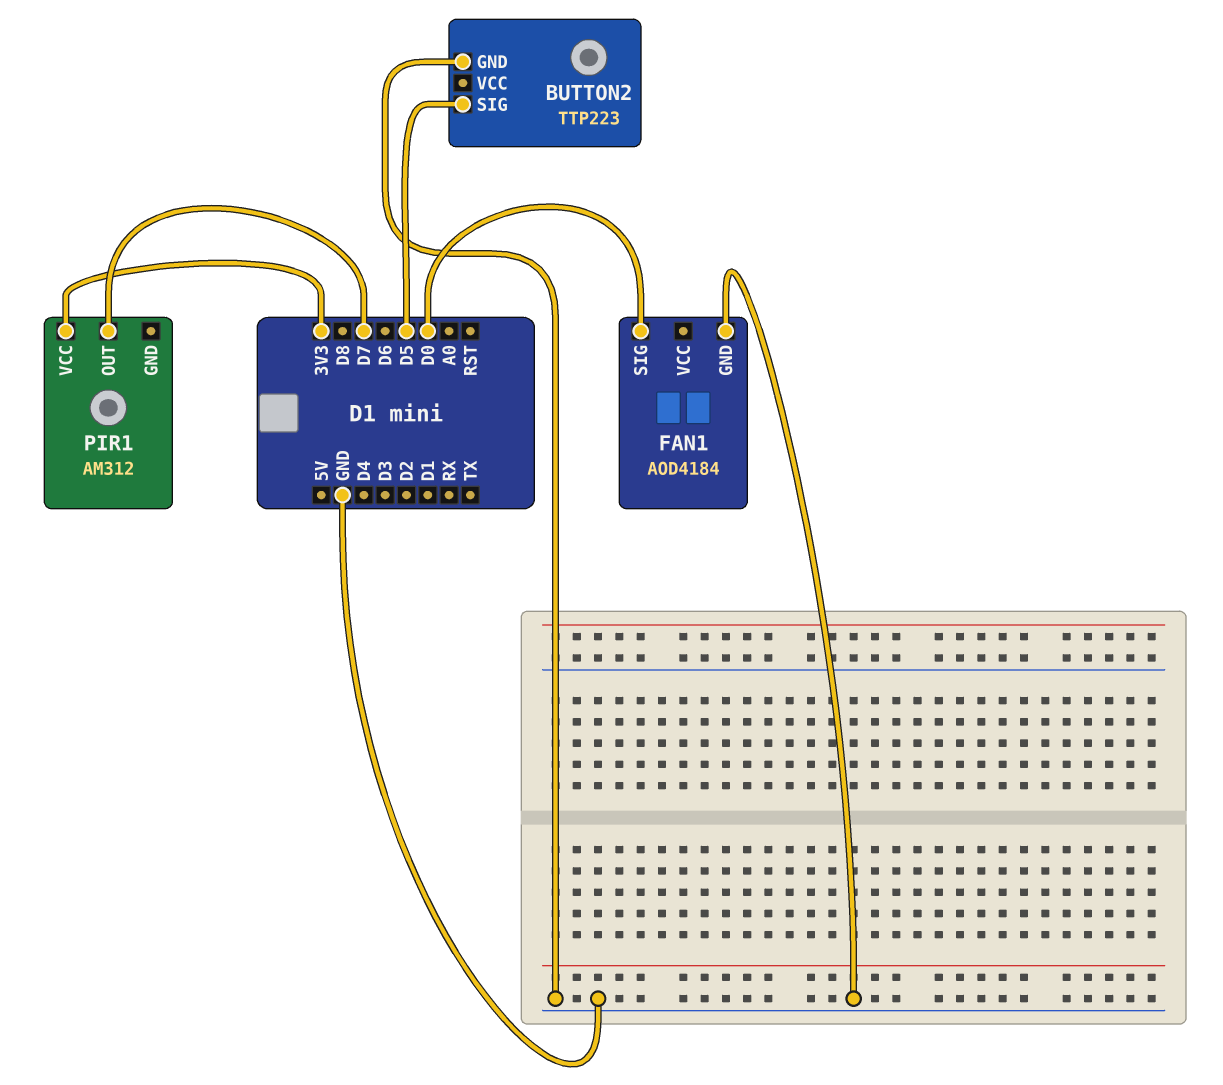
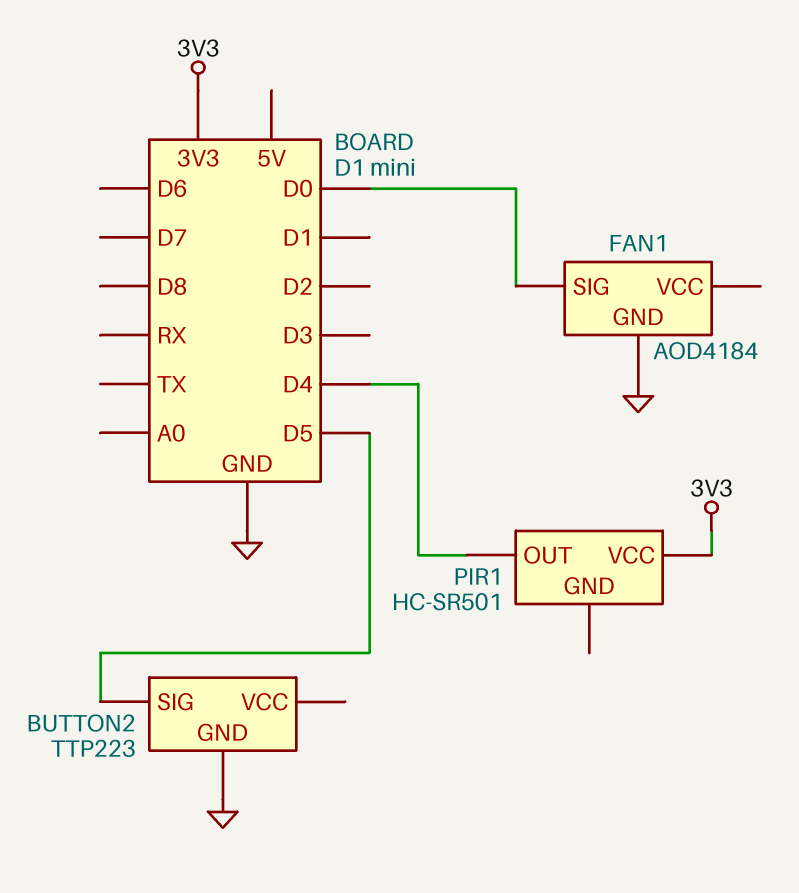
PIR1: AM312 -> HC-SR501
PIR1 pin OUT: D7 -> D4

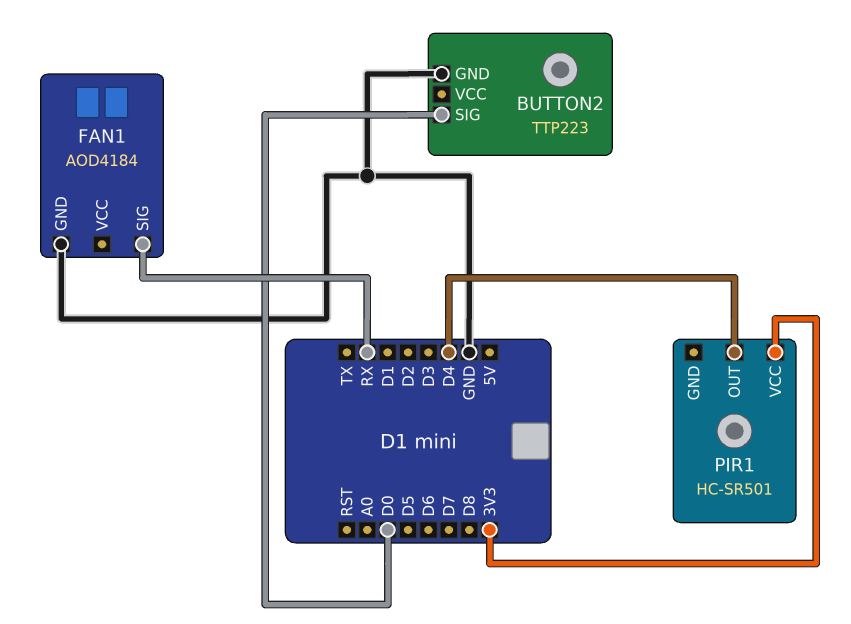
BUTTON2 pin SIG: D5 -> D0
FAN1 pin SIG: D0 -> RX

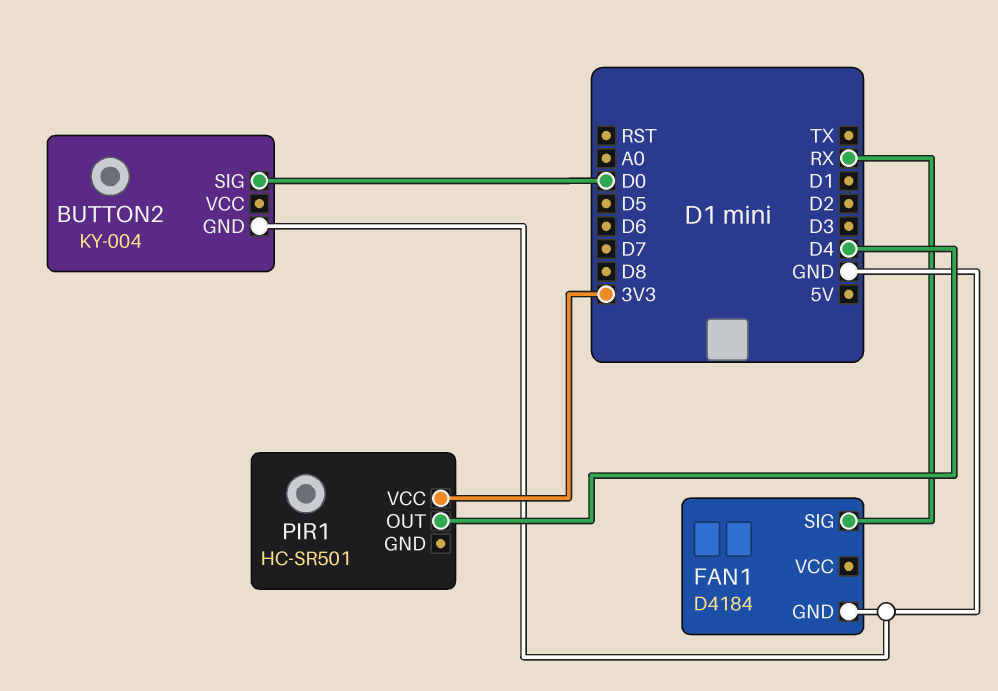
BUTTON2: TTP223 -> KY-004
FAN1: AOD4184 -> D4184

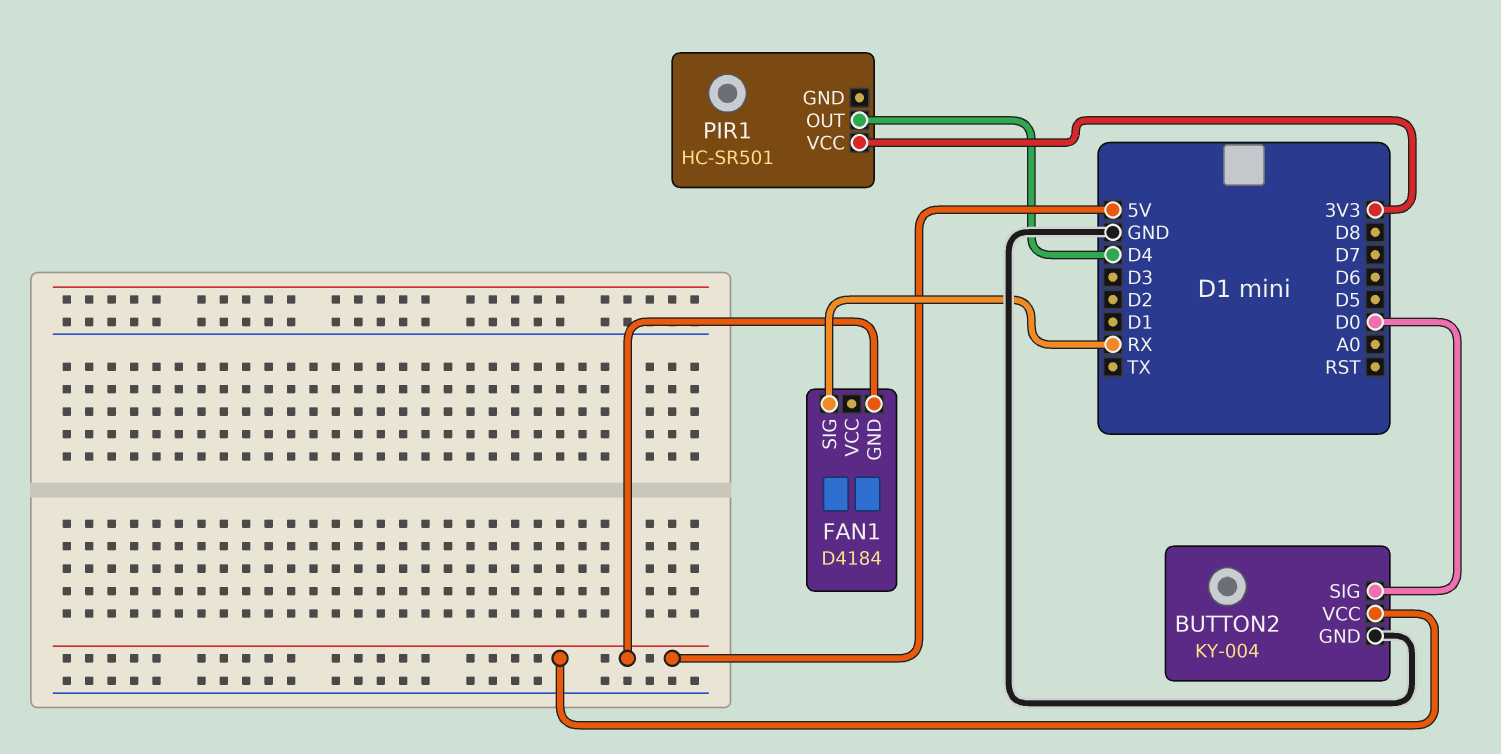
BUTTON2 pin VCC: none -> 5V
FAN1 pin GND: GND -> 5V

